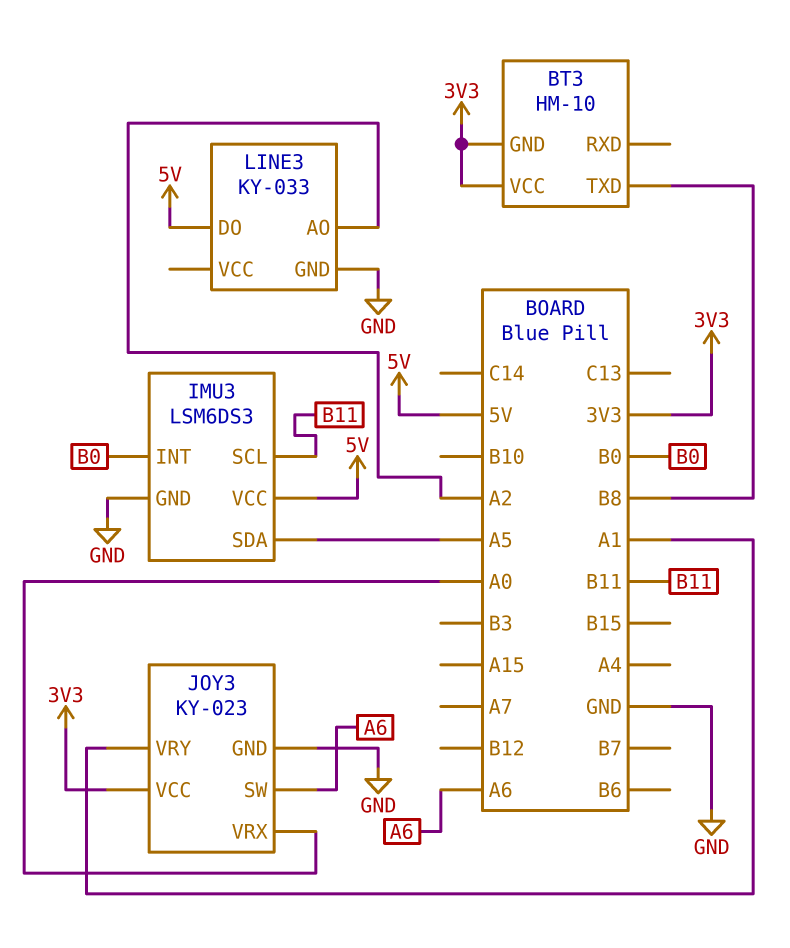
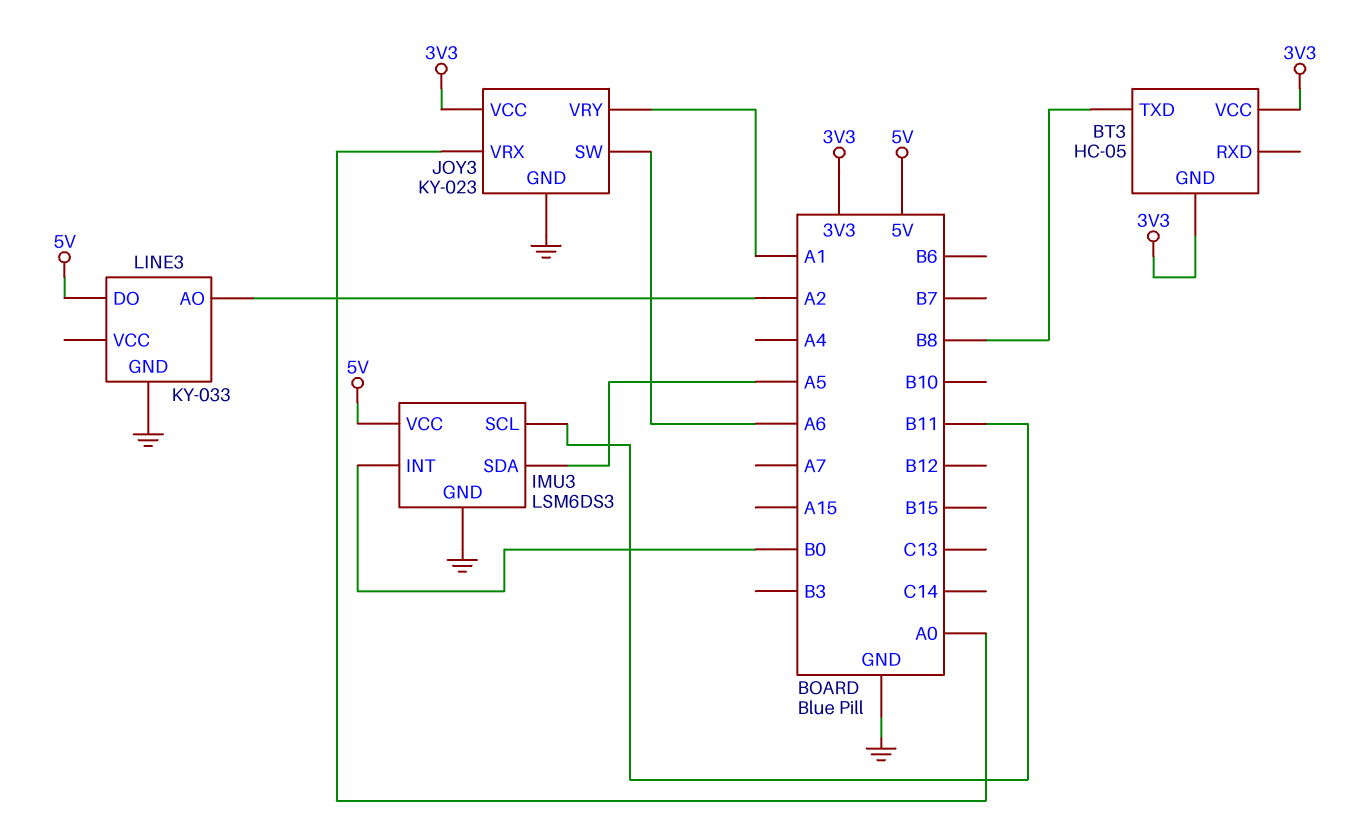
BT3: HM-10 -> HC-05

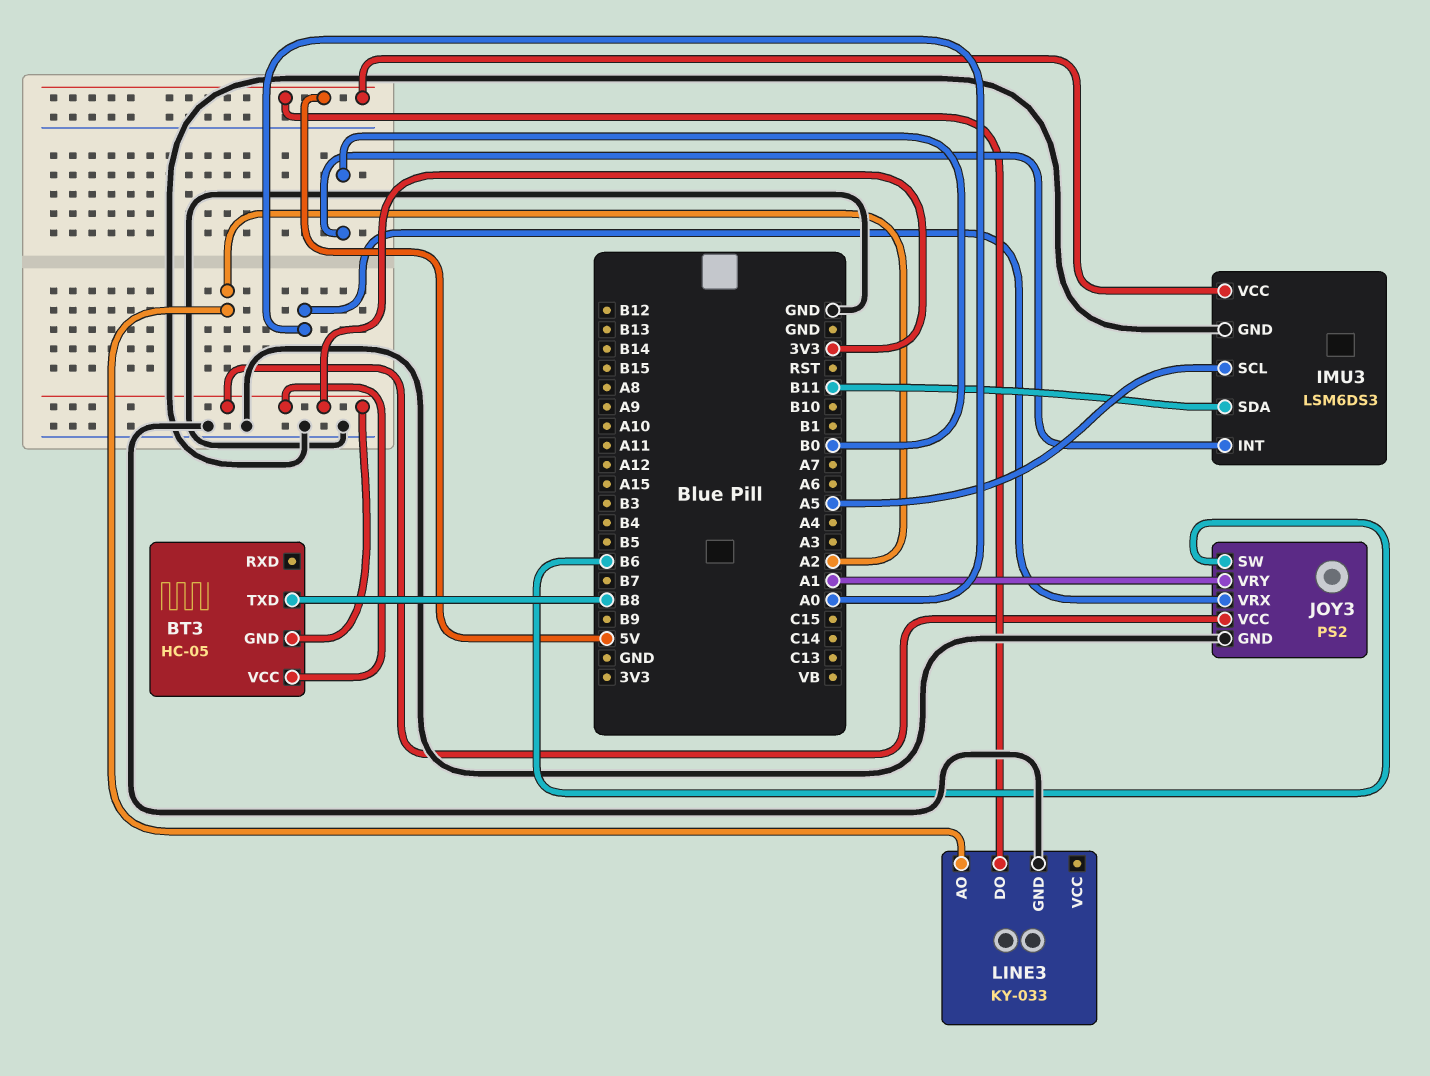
IMU3 pin SCL: B11 -> A5
IMU3 pin SDA: A5 -> B11
JOY3: KY-023 -> PS2
JOY3 pin SW: A6 -> B6

